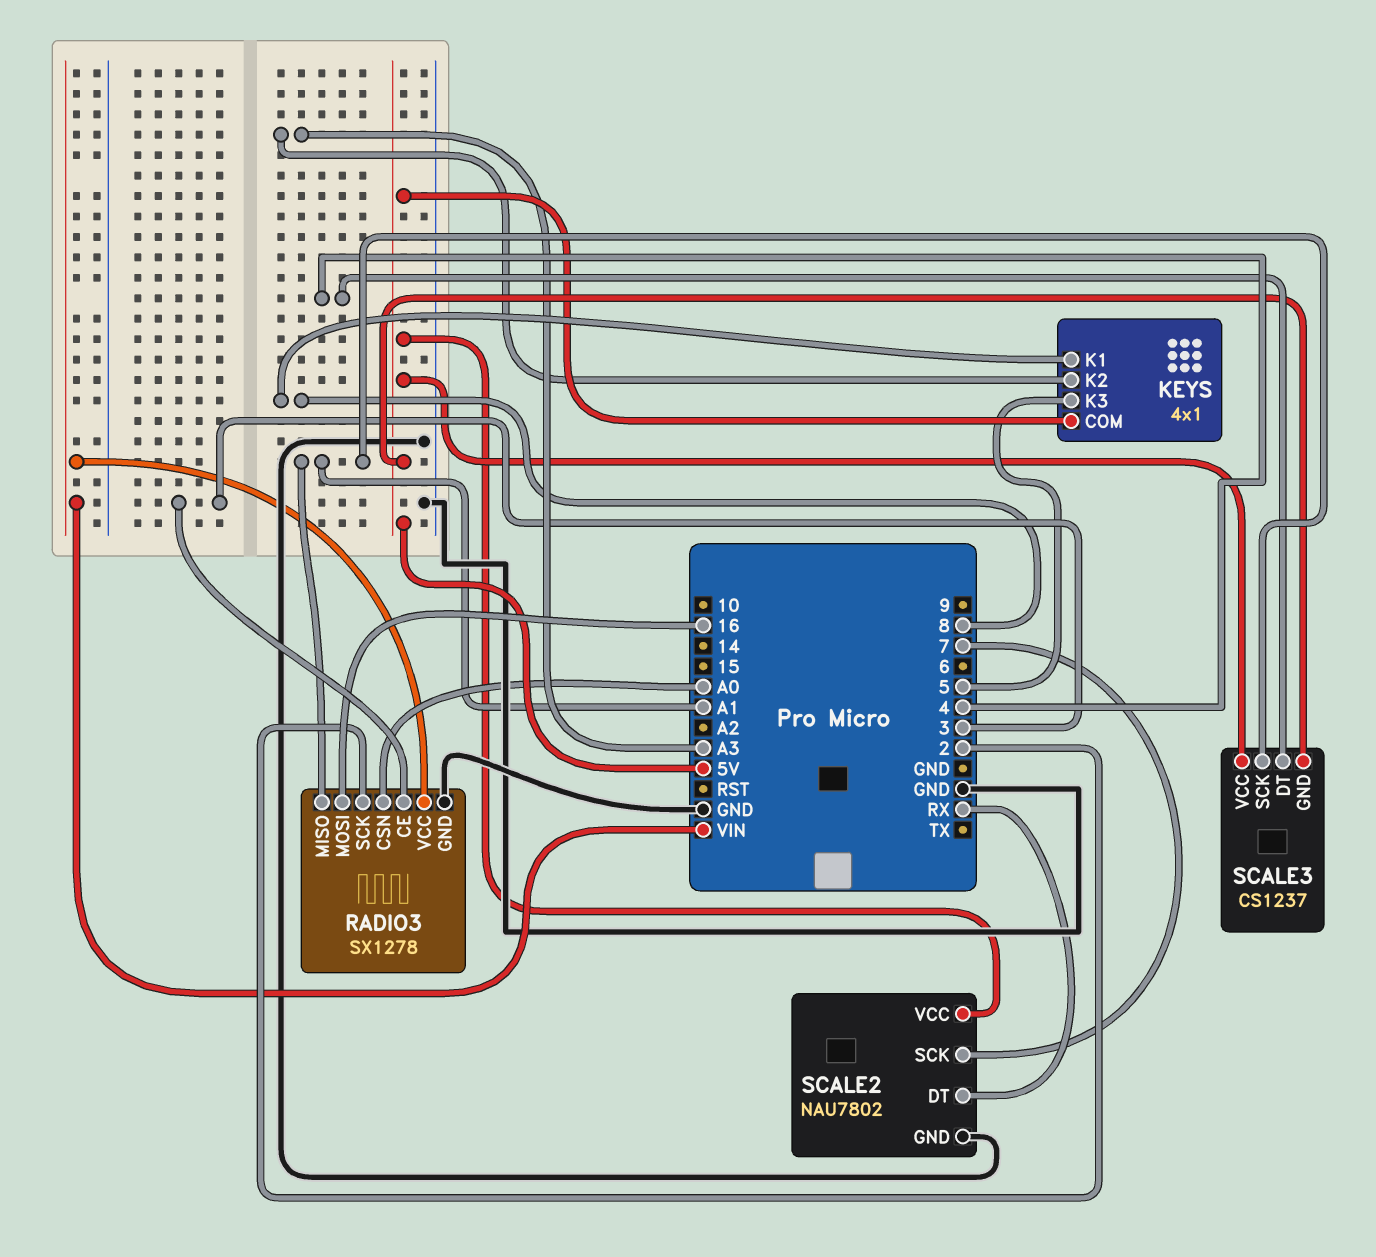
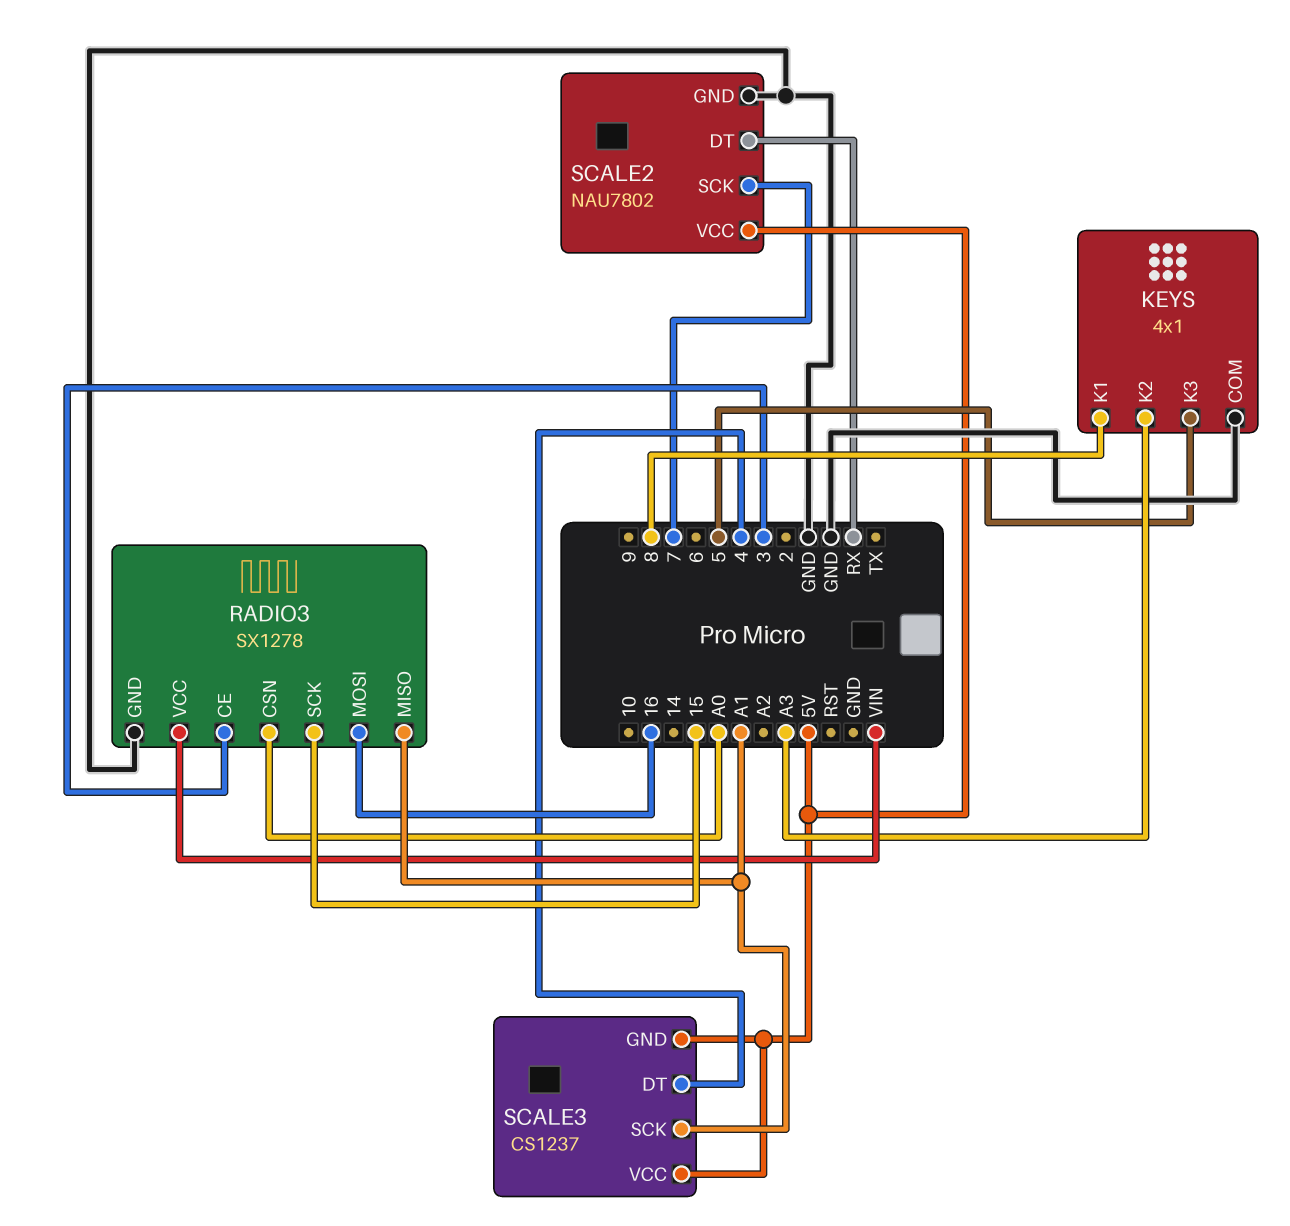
KEYS pin COM: 5V -> GND
RADIO3 pin SCK: 2 -> 15

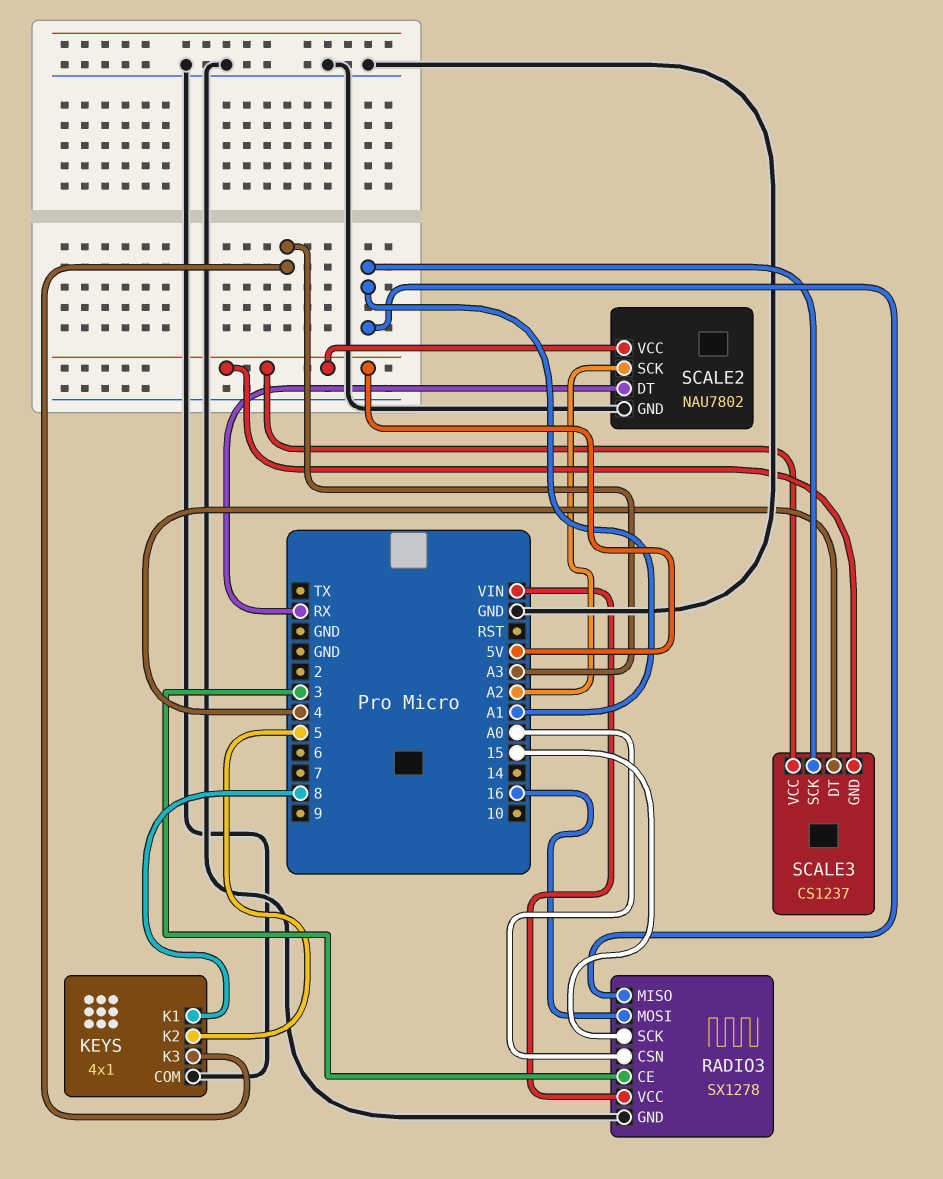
KEYS pin K2: A3 -> 5
KEYS pin K3: 5 -> A3
SCALE2 pin SCK: 7 -> A2

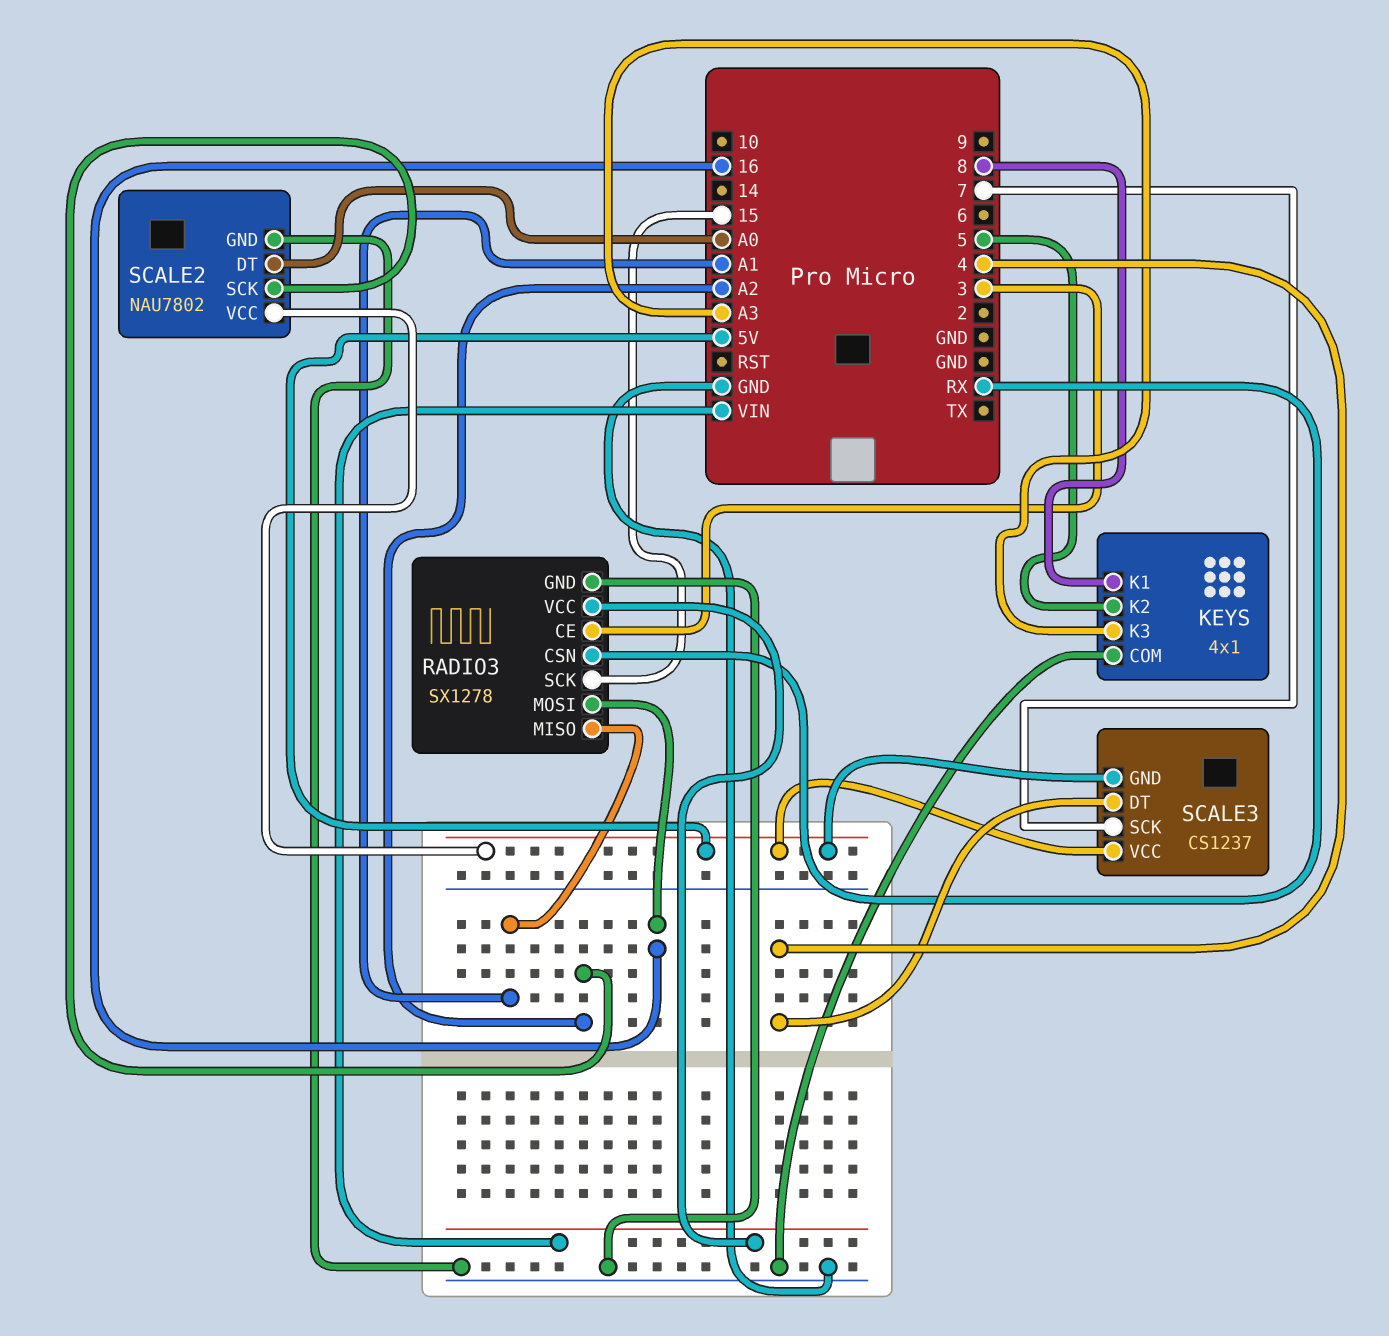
RADIO3 pin CSN: A0 -> RX
SCALE2 pin DT: RX -> A0
SCALE3 pin SCK: A1 -> 7

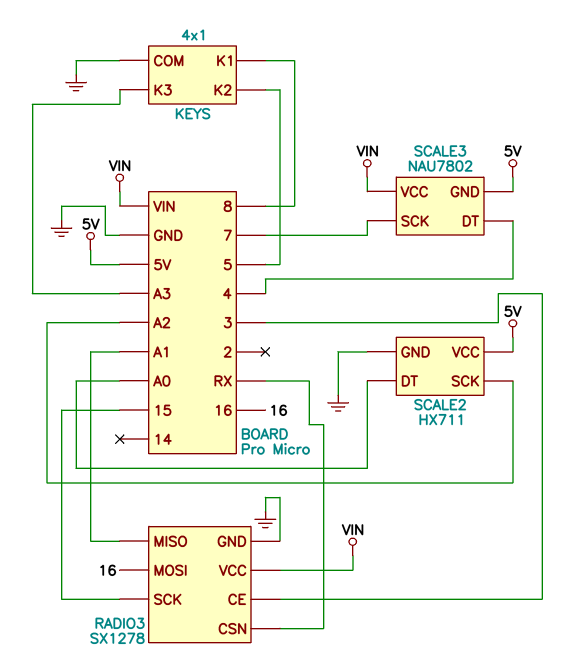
SCALE2: NAU7802 -> HX711
SCALE3: CS1237 -> NAU7802
SCALE3 pin VCC: 5V -> VIN

